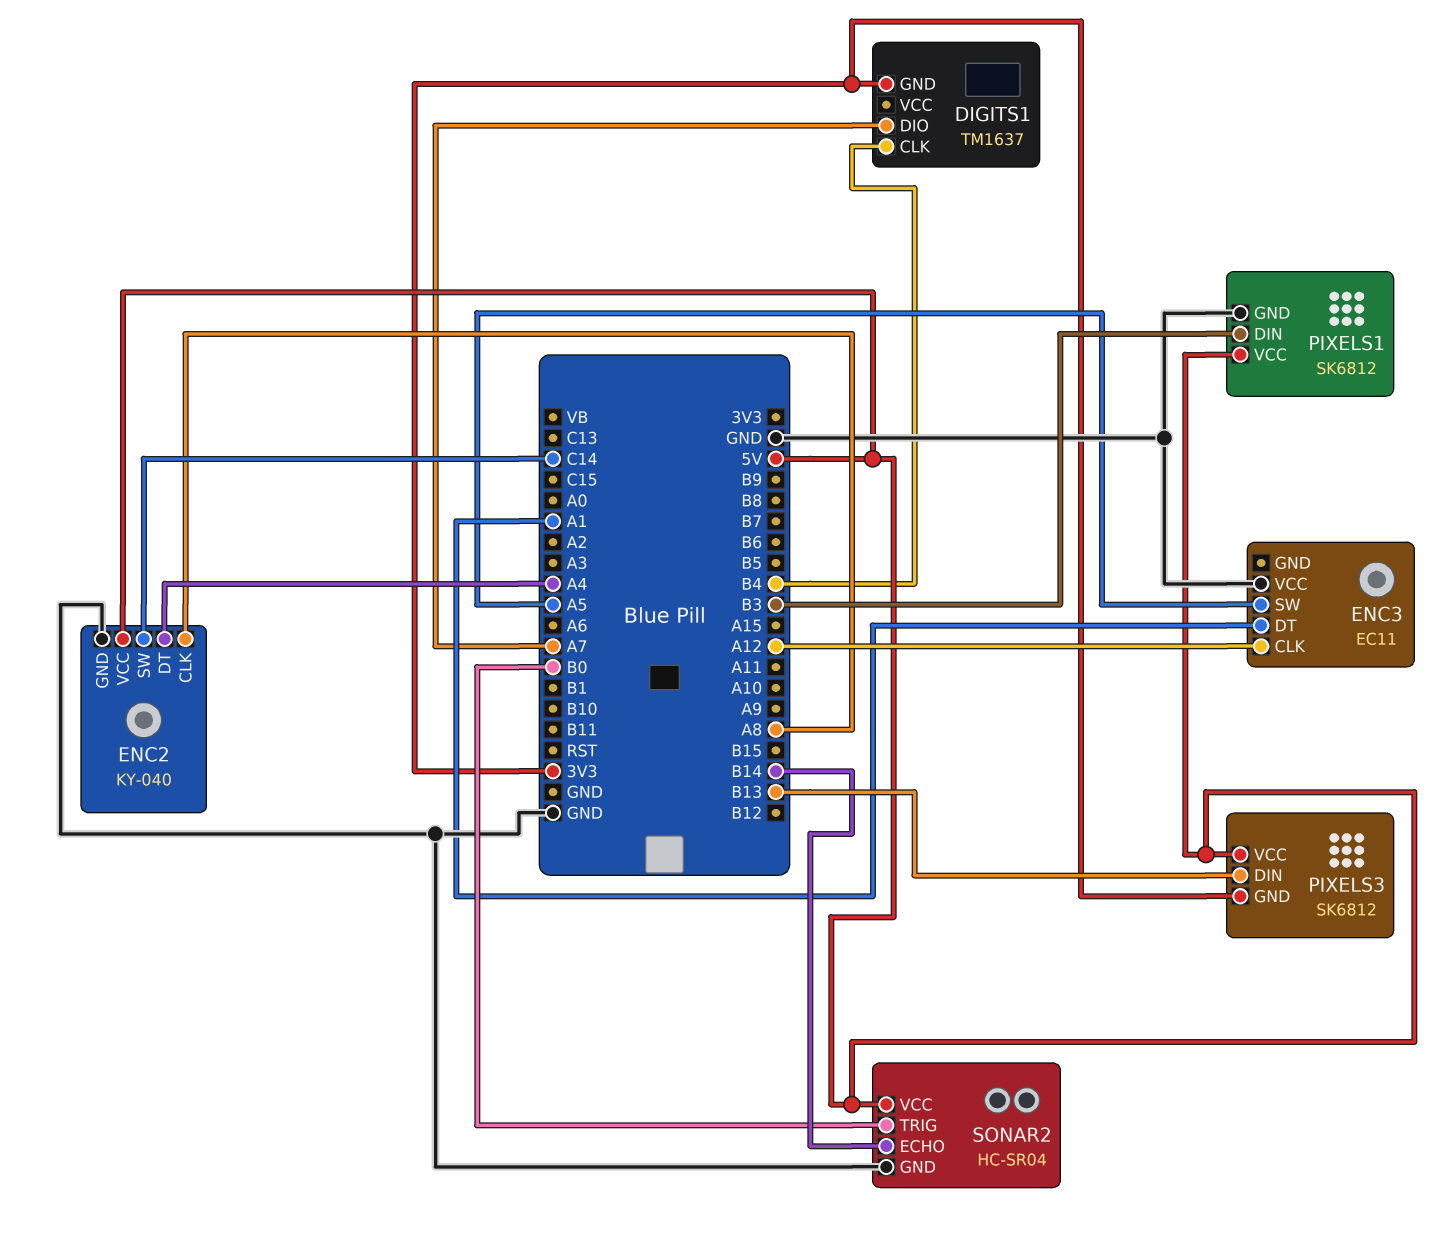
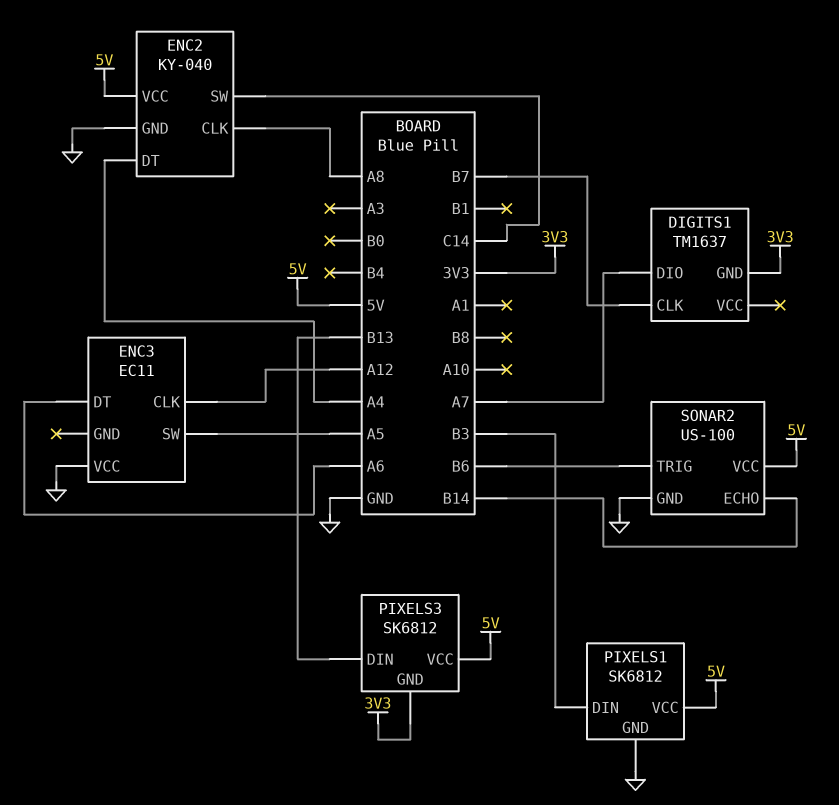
DIGITS1 pin CLK: B4 -> B7
ENC3 pin DT: A1 -> A6
SONAR2: HC-SR04 -> US-100
SONAR2 pin TRIG: B0 -> B6

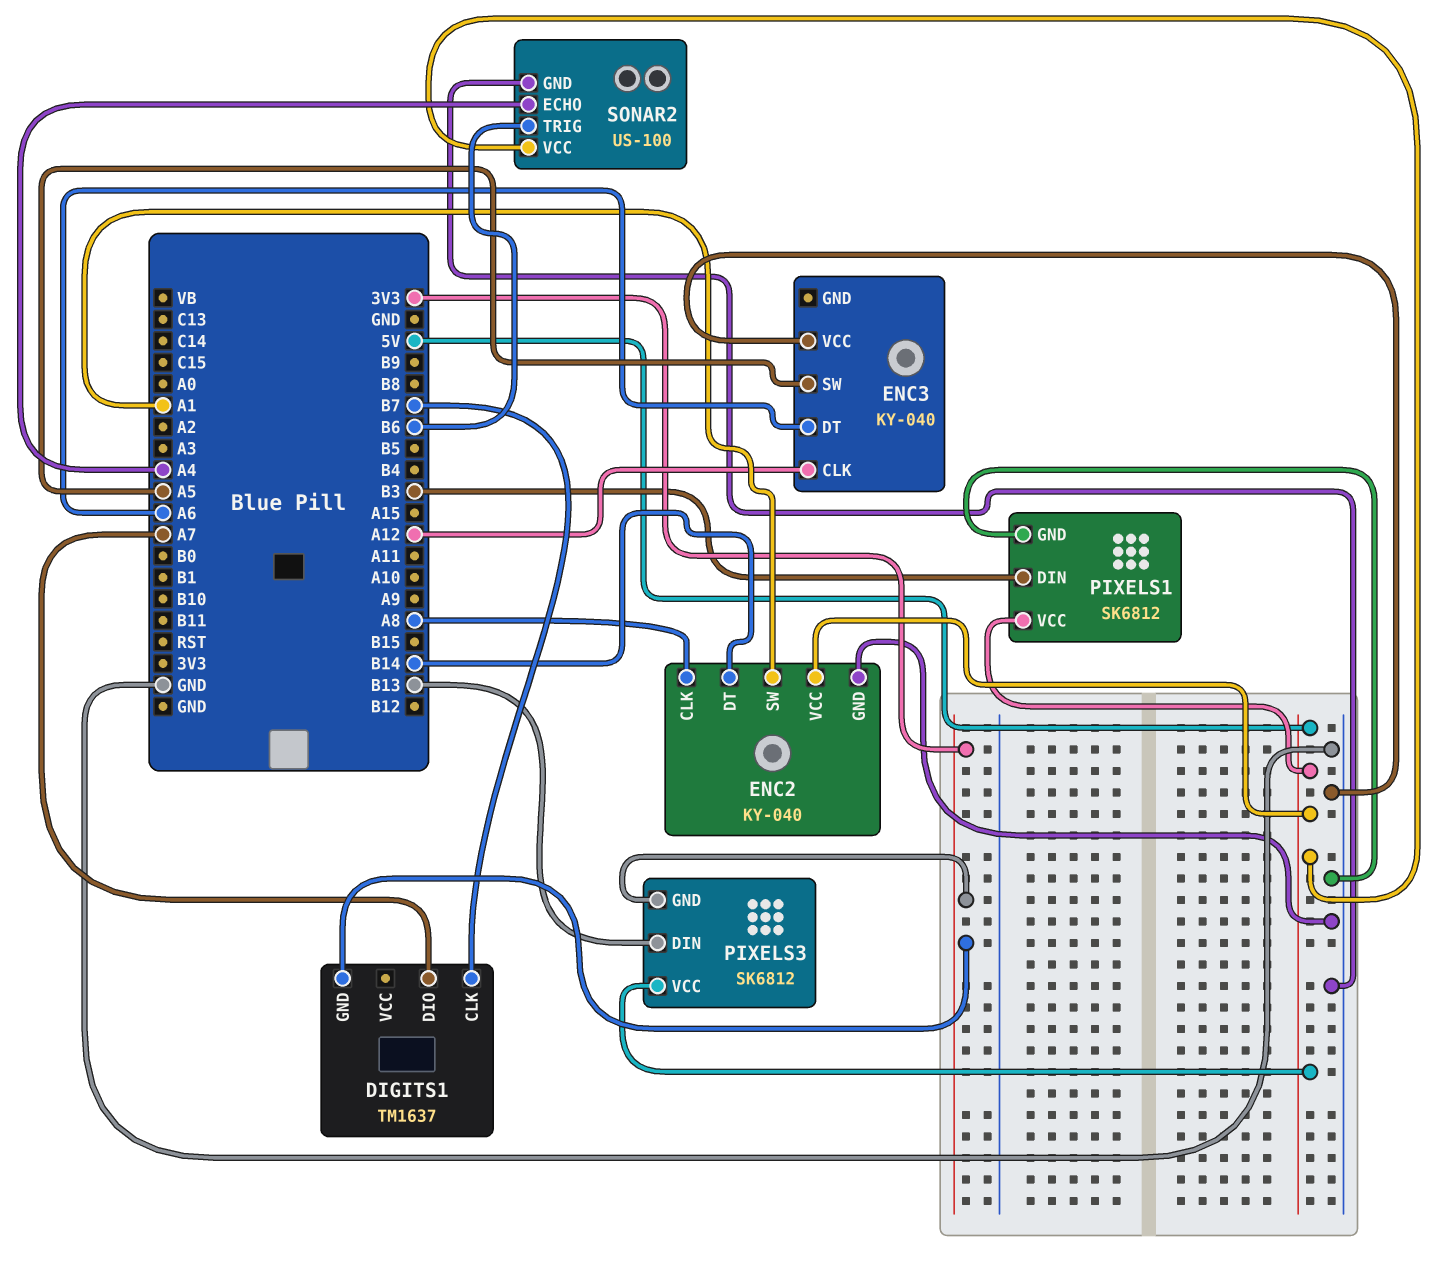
ENC2 pin DT: A4 -> B14
ENC2 pin SW: C14 -> A1
ENC3: EC11 -> KY-040
SONAR2 pin ECHO: B14 -> A4

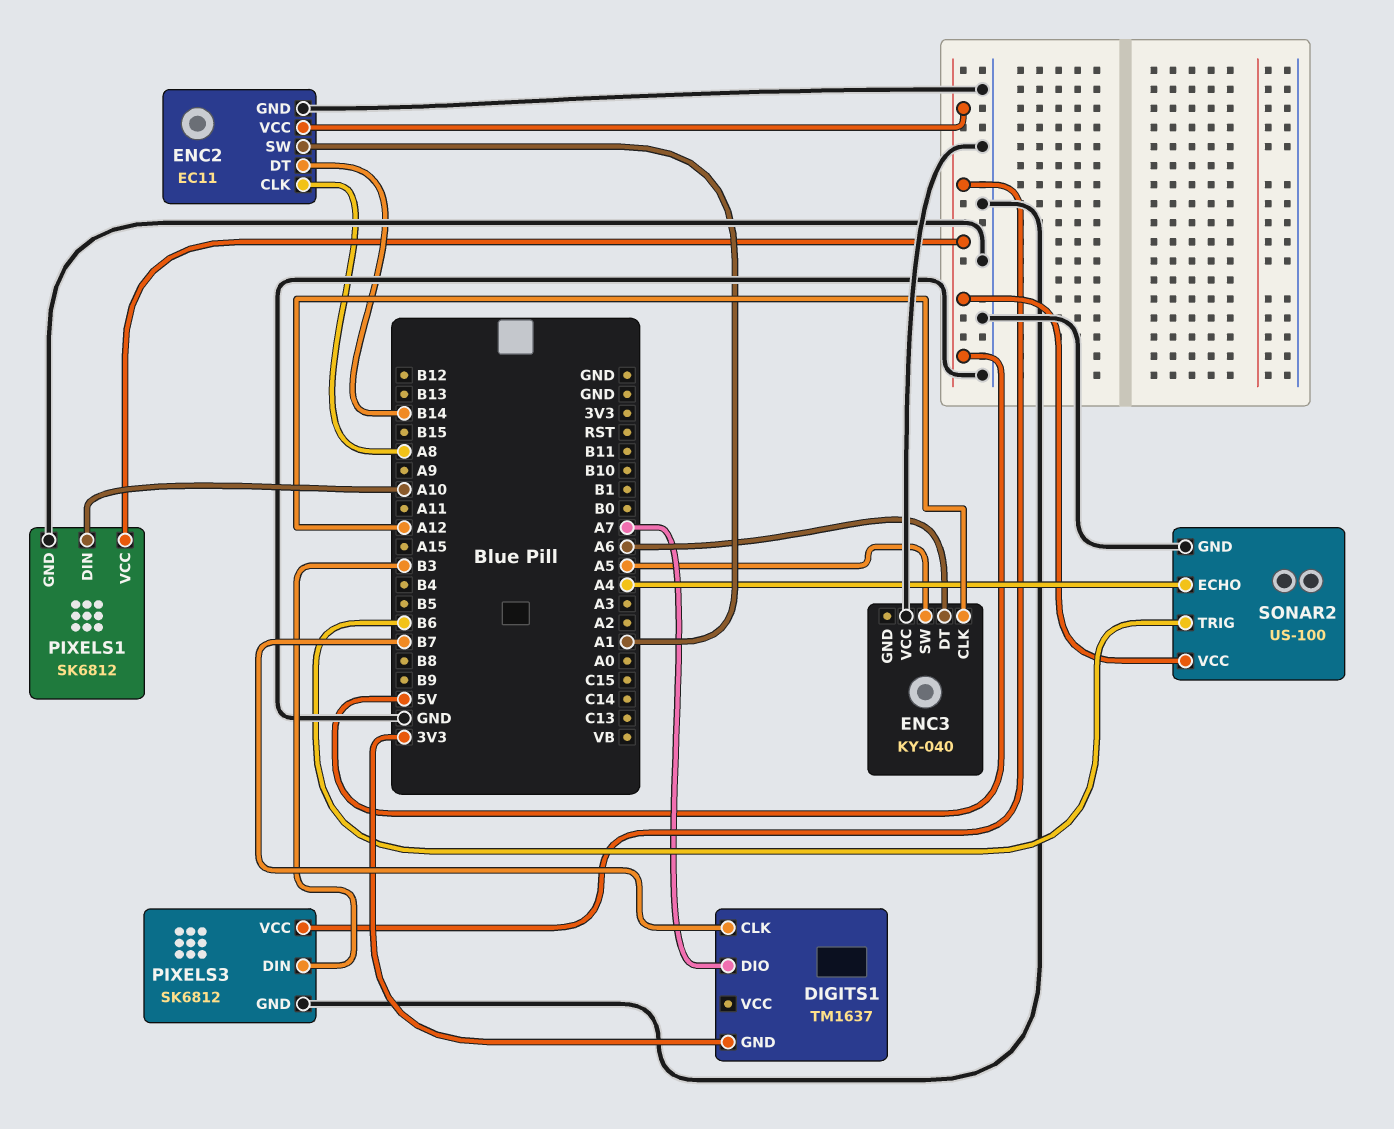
ENC2: KY-040 -> EC11
PIXELS1 pin DIN: B3 -> A10
PIXELS3 pin DIN: B13 -> B3
PIXELS3 pin GND: 3V3 -> GND

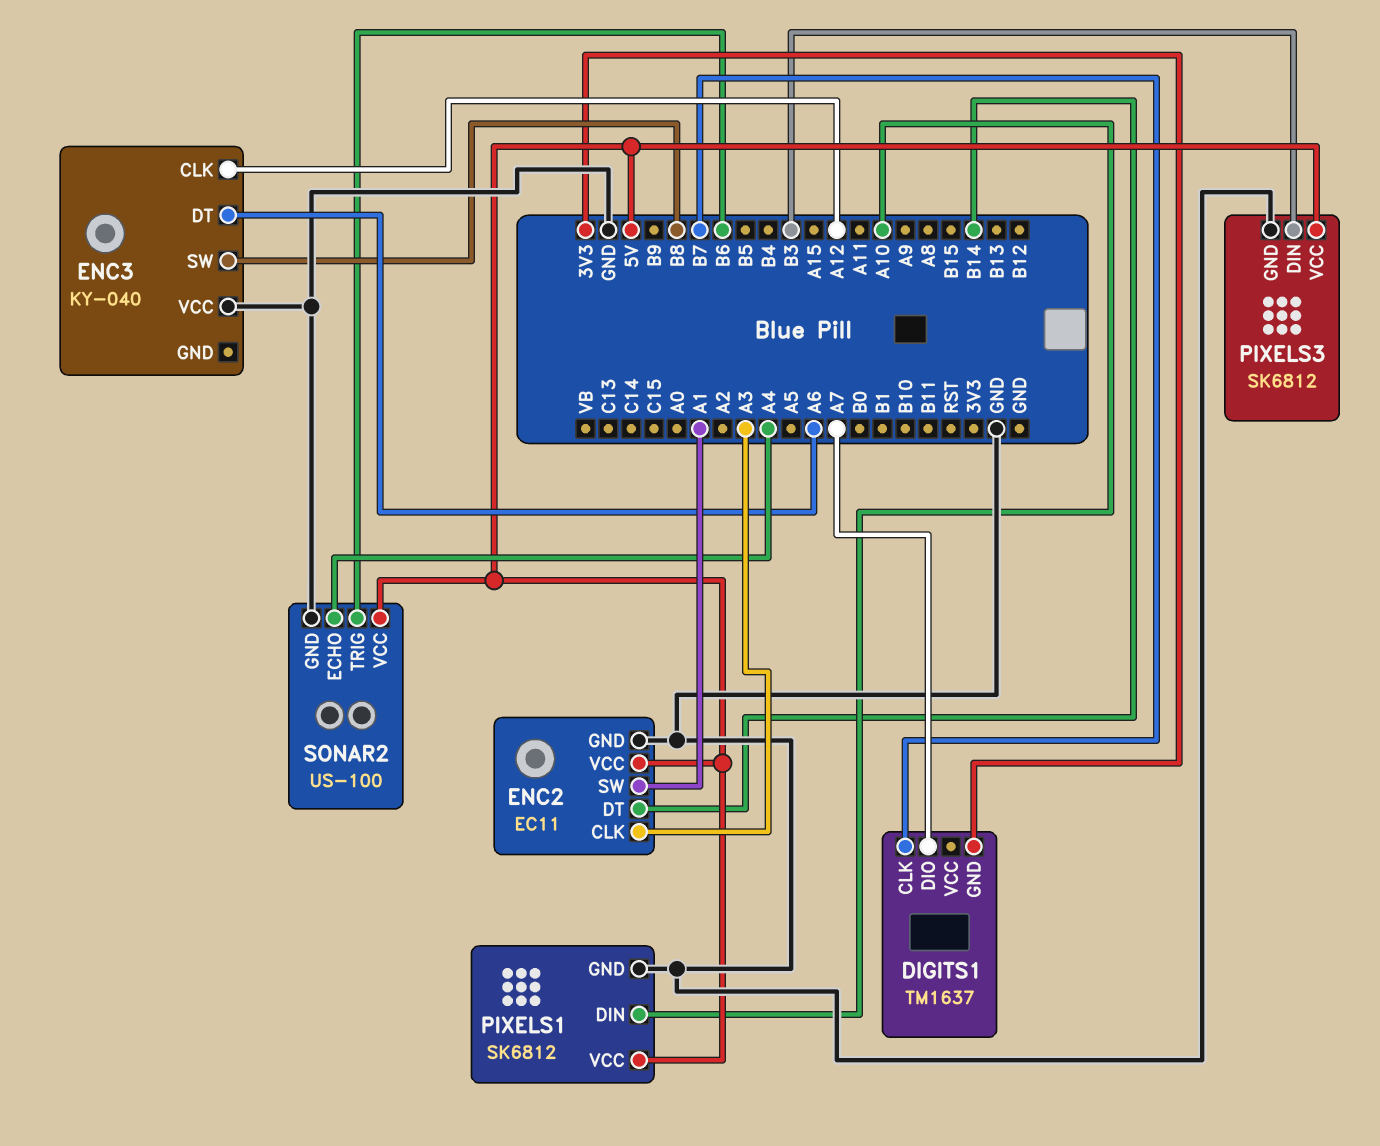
ENC2 pin CLK: A8 -> A3
ENC3 pin SW: A5 -> B8

